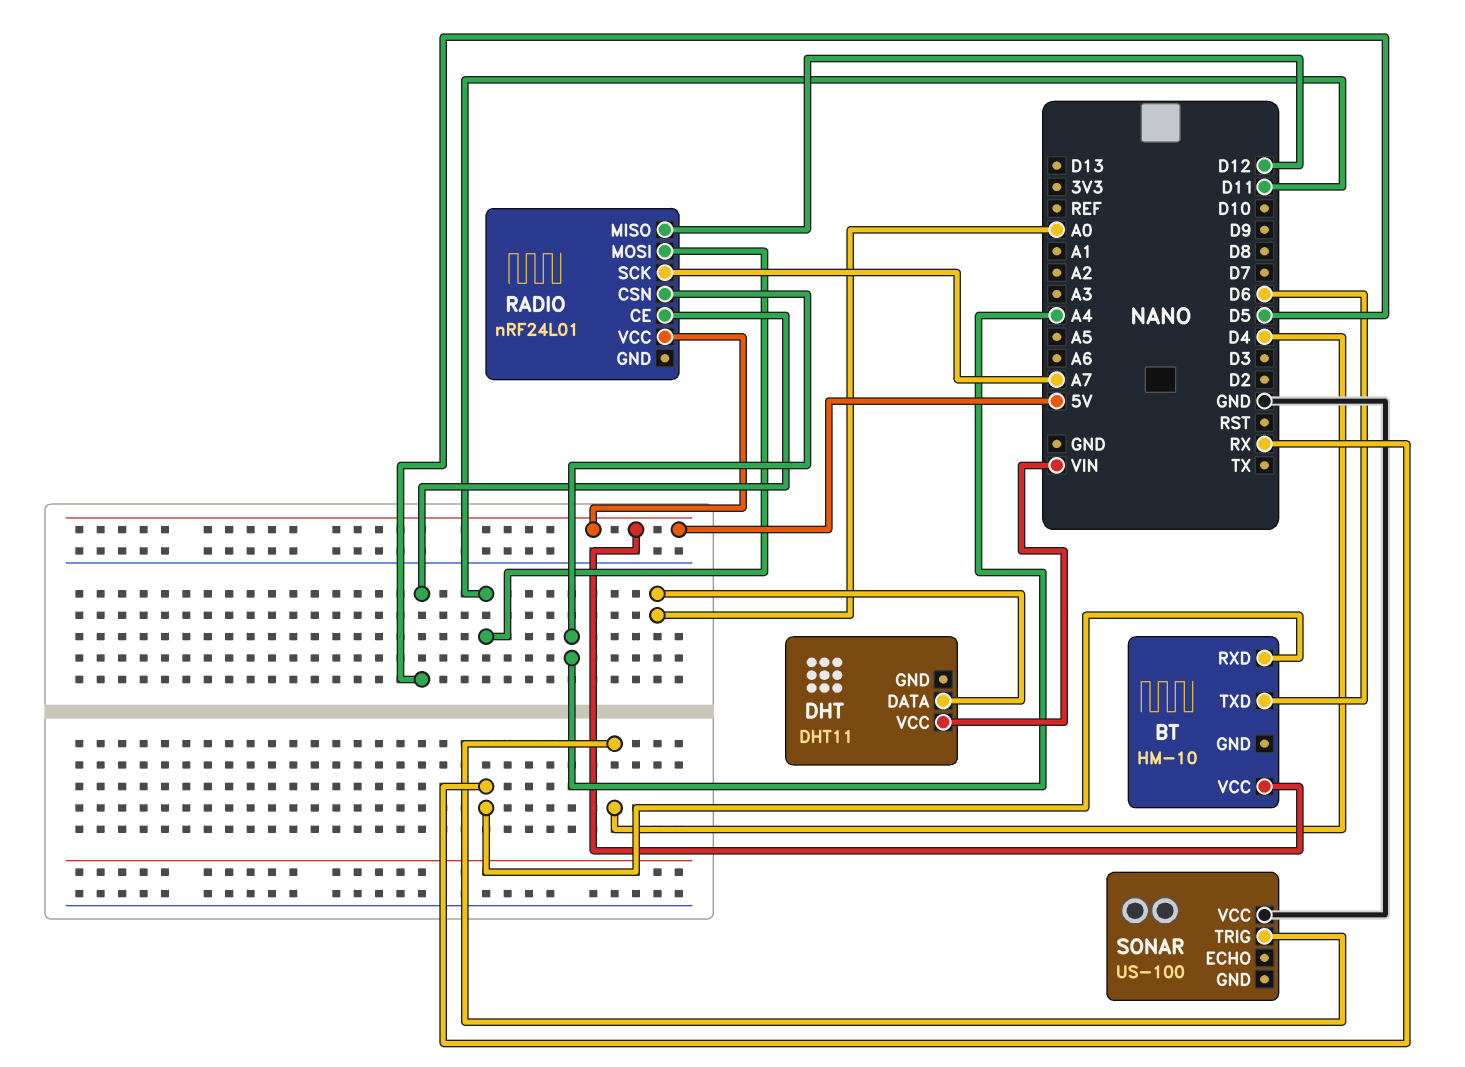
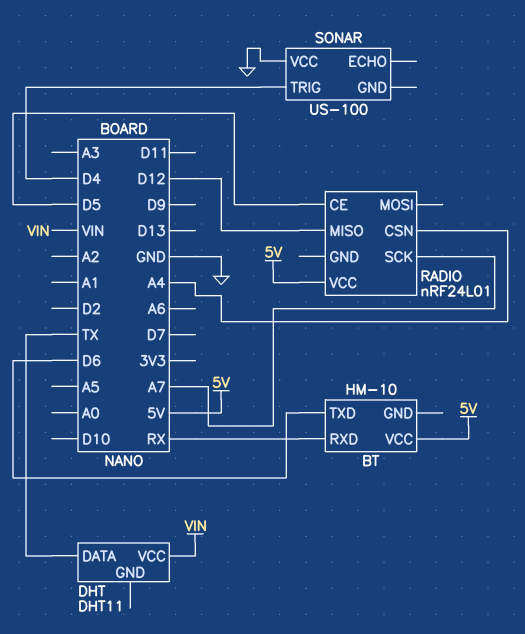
DHT pin DATA: A0 -> TX
RADIO pin MOSI: D11 -> none

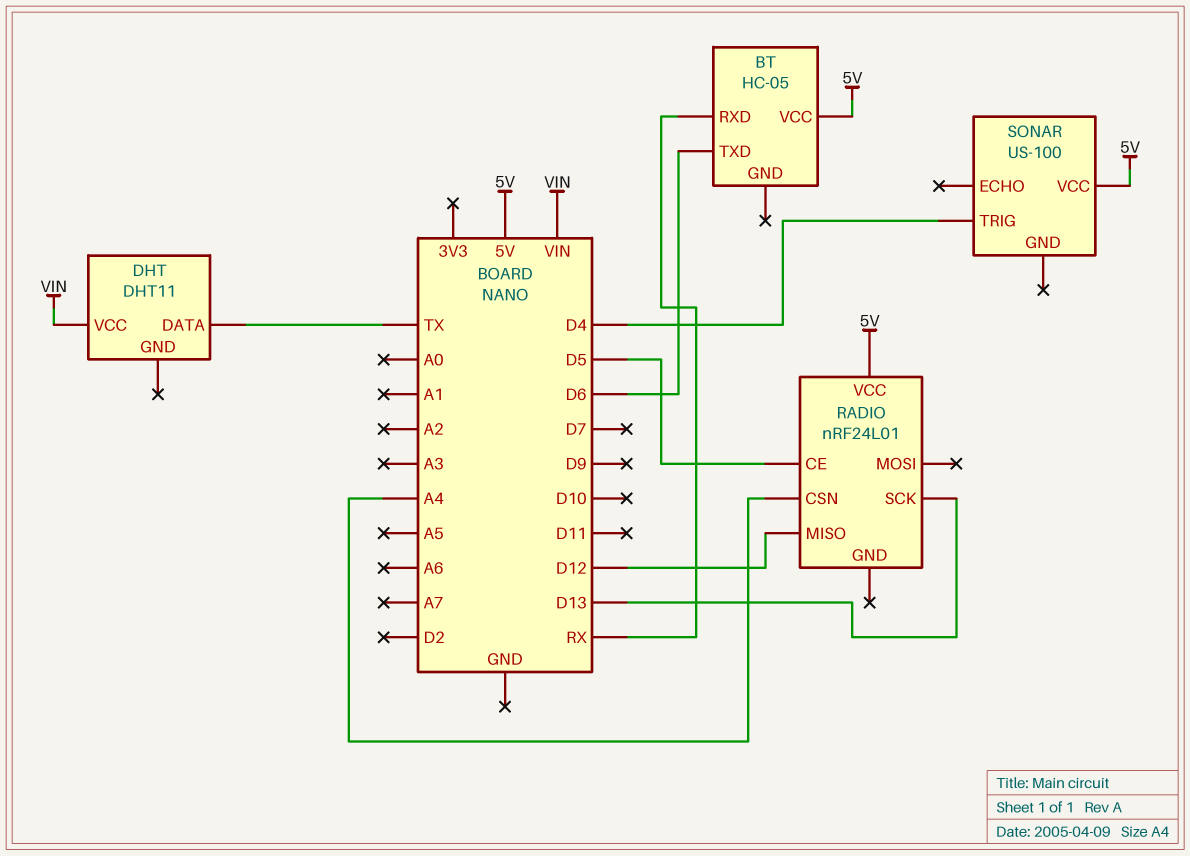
BT: HM-10 -> HC-05
RADIO pin SCK: A7 -> D13
SONAR pin VCC: GND -> 5V

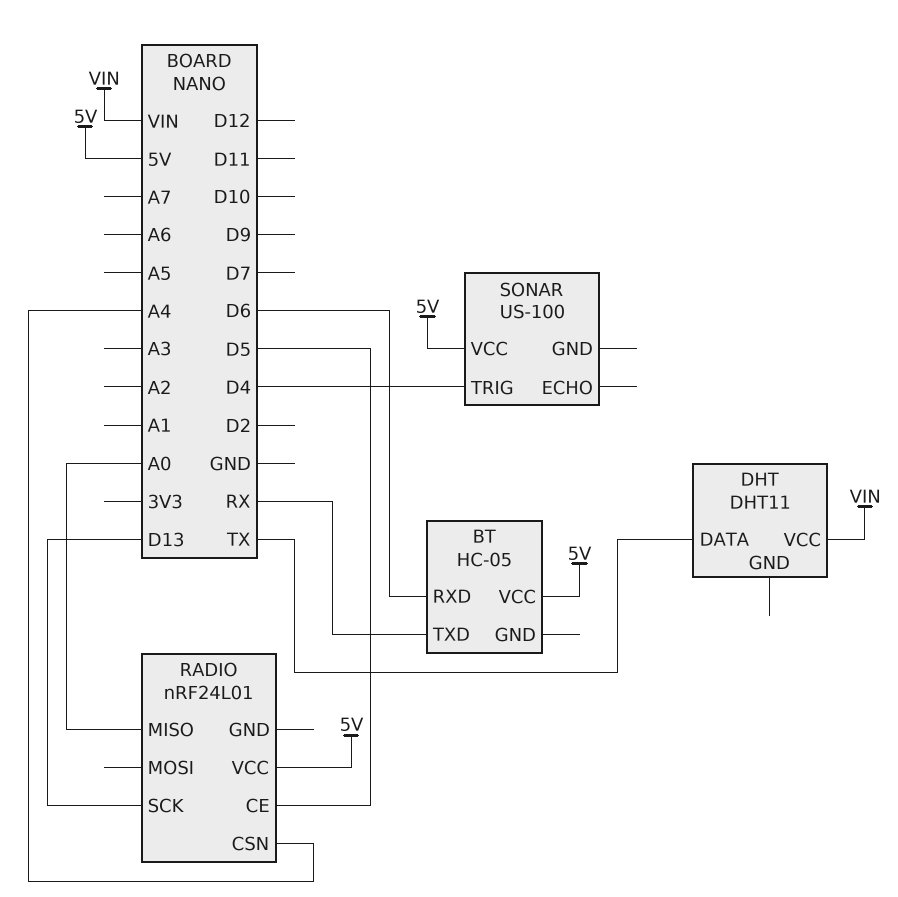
BT pin RXD: RX -> D6
BT pin TXD: D6 -> RX
RADIO pin MISO: D12 -> A0

